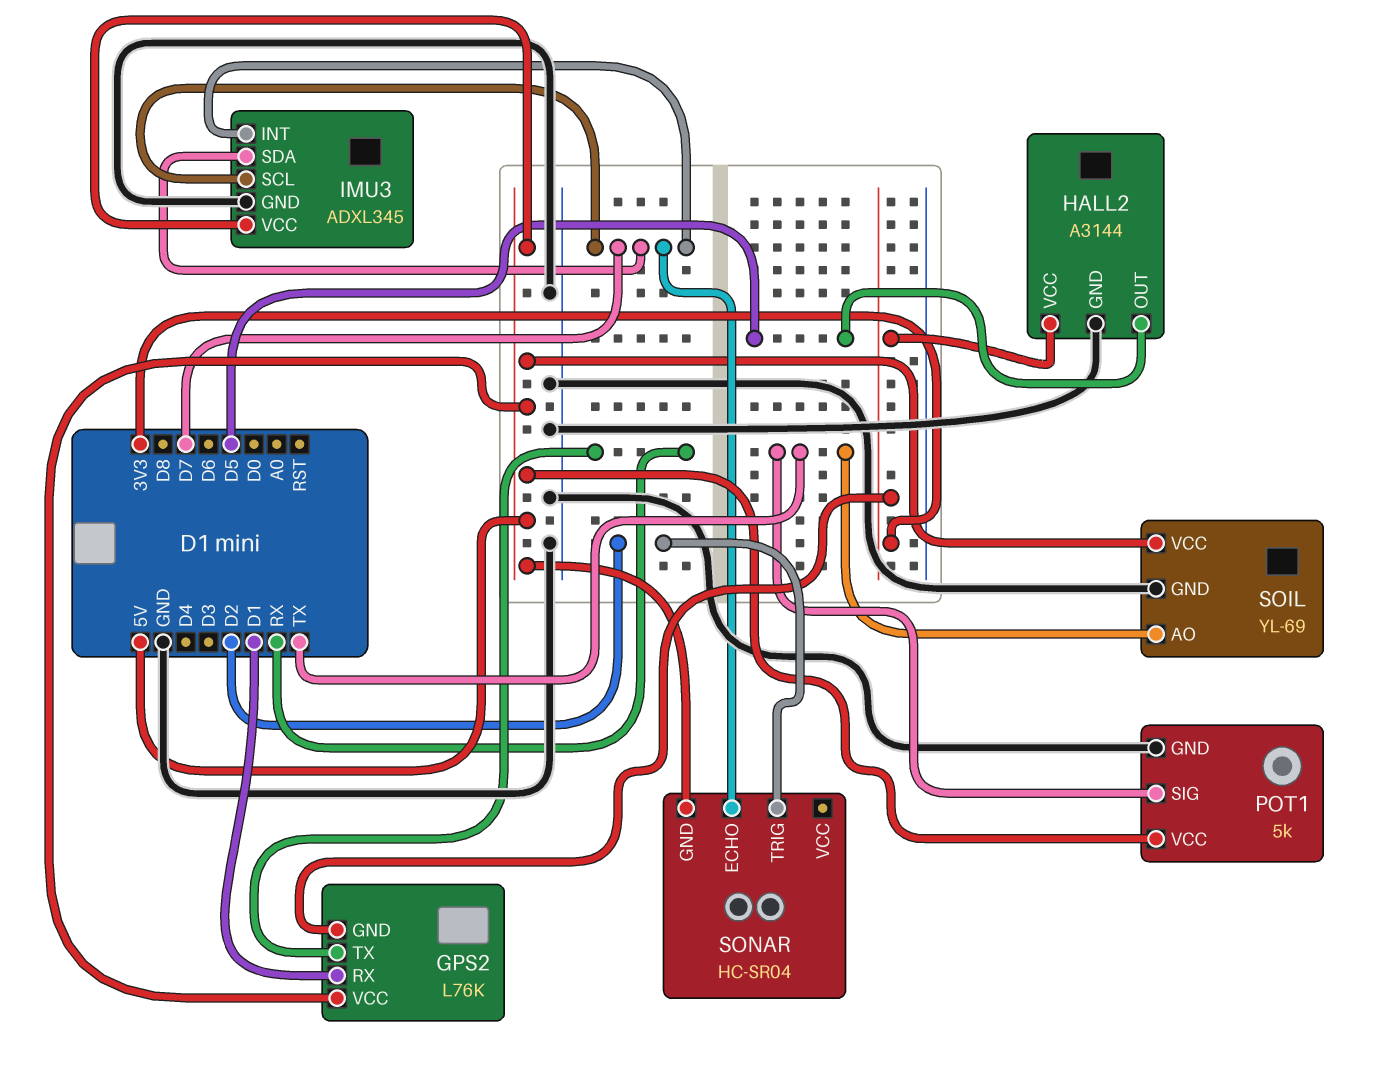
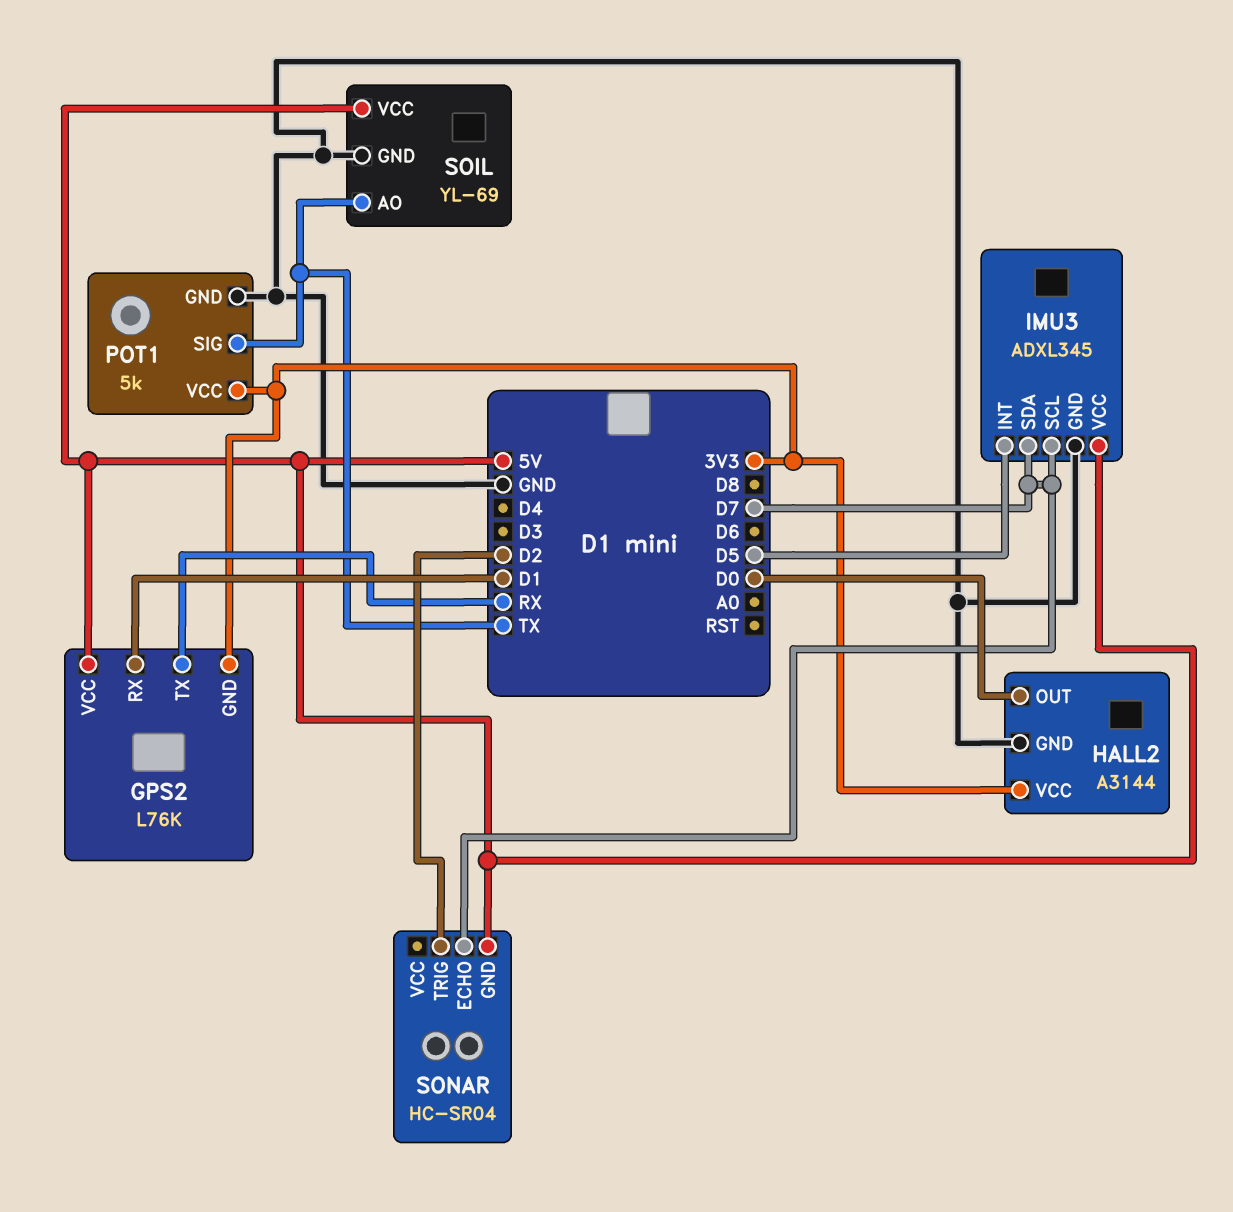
HALL2 pin OUT: D5 -> D0
IMU3 pin INT: D7 -> D5
POT1 pin VCC: 5V -> 3V3

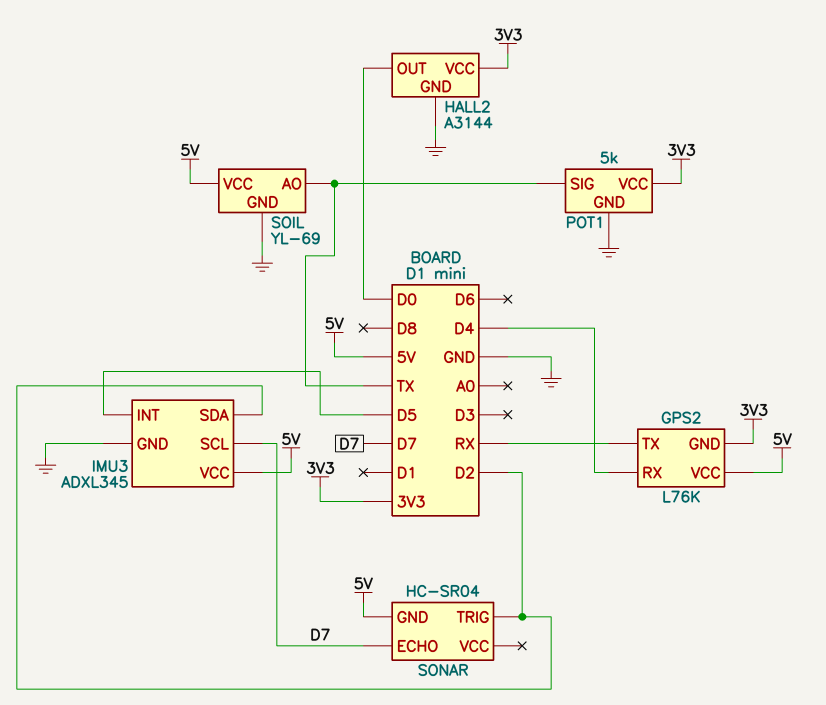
GPS2 pin RX: D1 -> D4
IMU3 pin SDA: D7 -> D2

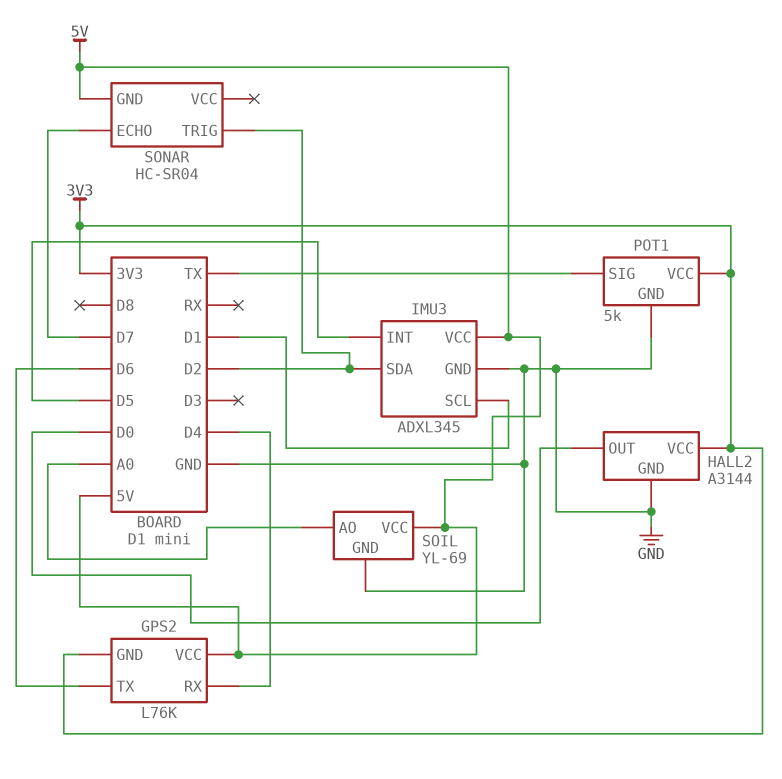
GPS2 pin TX: RX -> D6
IMU3 pin SCL: D7 -> D1
SOIL pin AO: TX -> A0

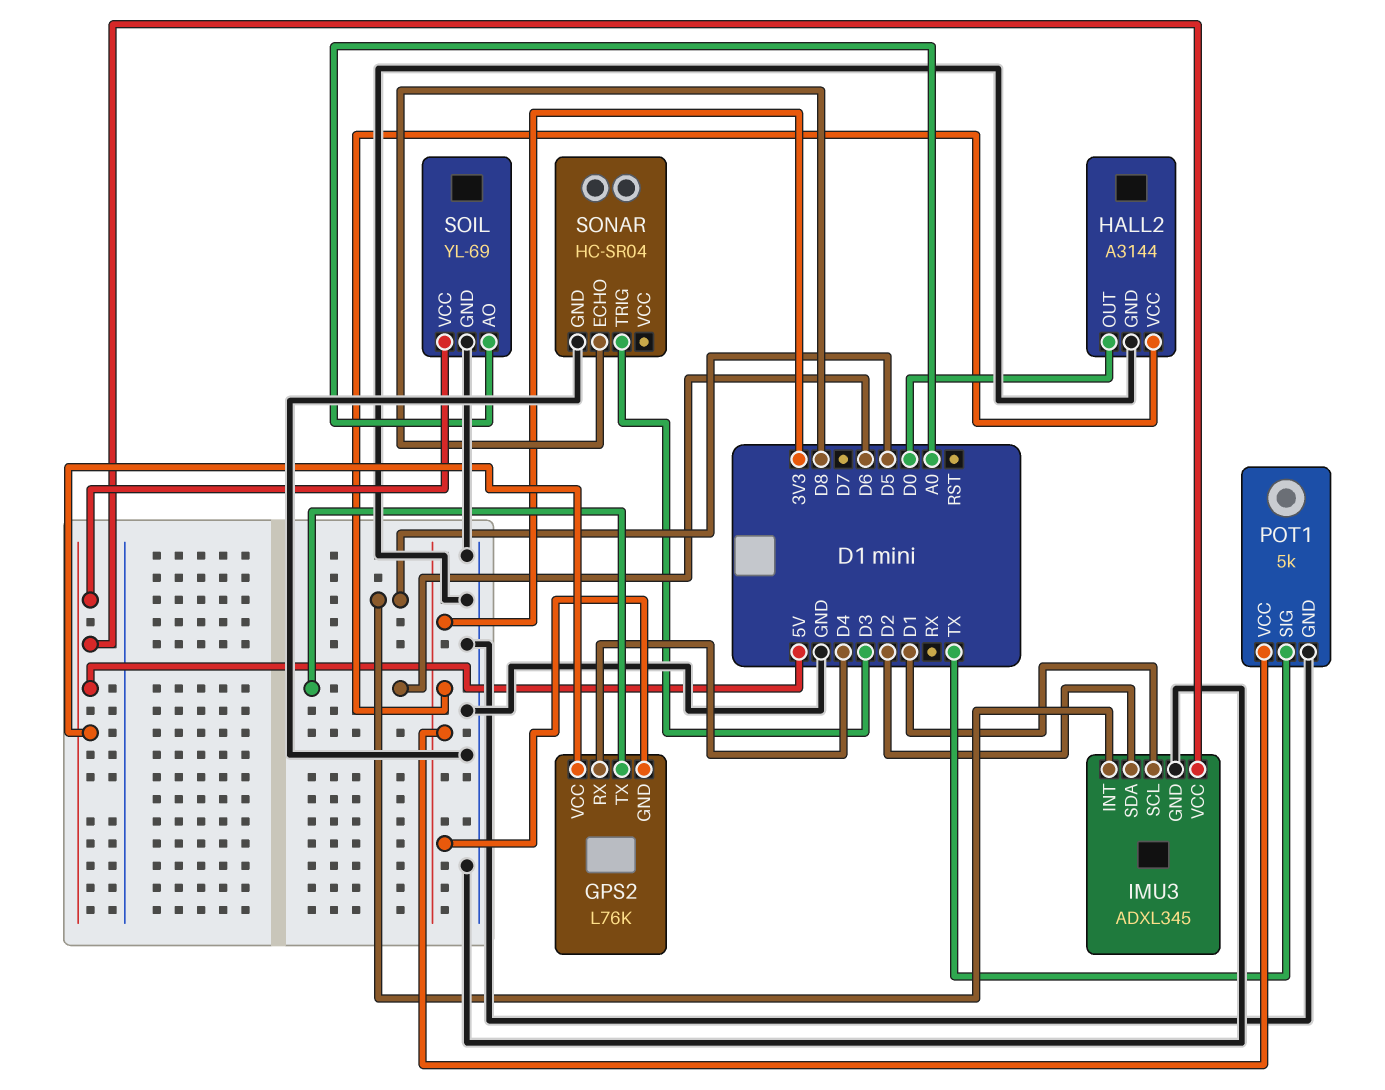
SONAR pin ECHO: D7 -> D8
SONAR pin GND: 5V -> GND
SONAR pin TRIG: D2 -> D3

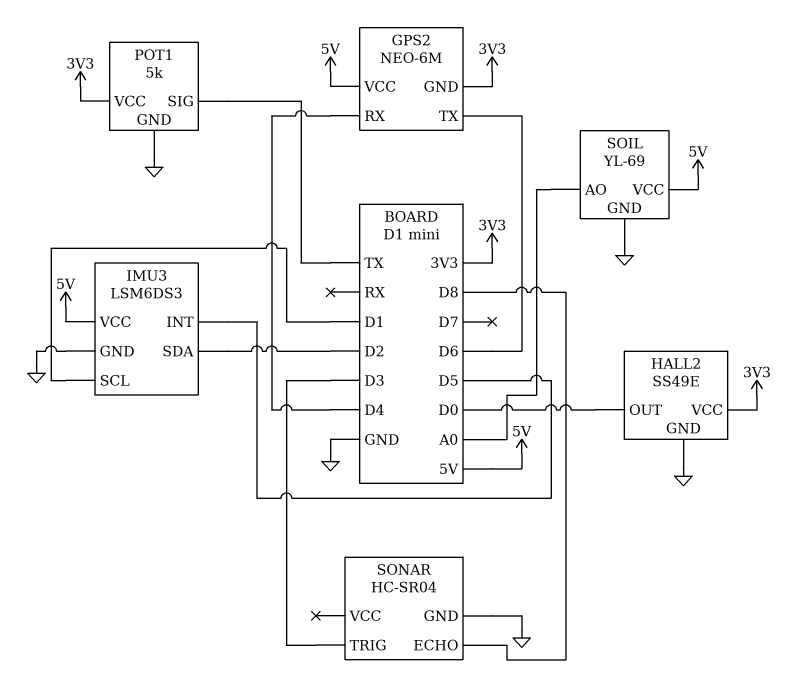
GPS2: L76K -> NEO-6M
HALL2: A3144 -> SS49E
IMU3: ADXL345 -> LSM6DS3

